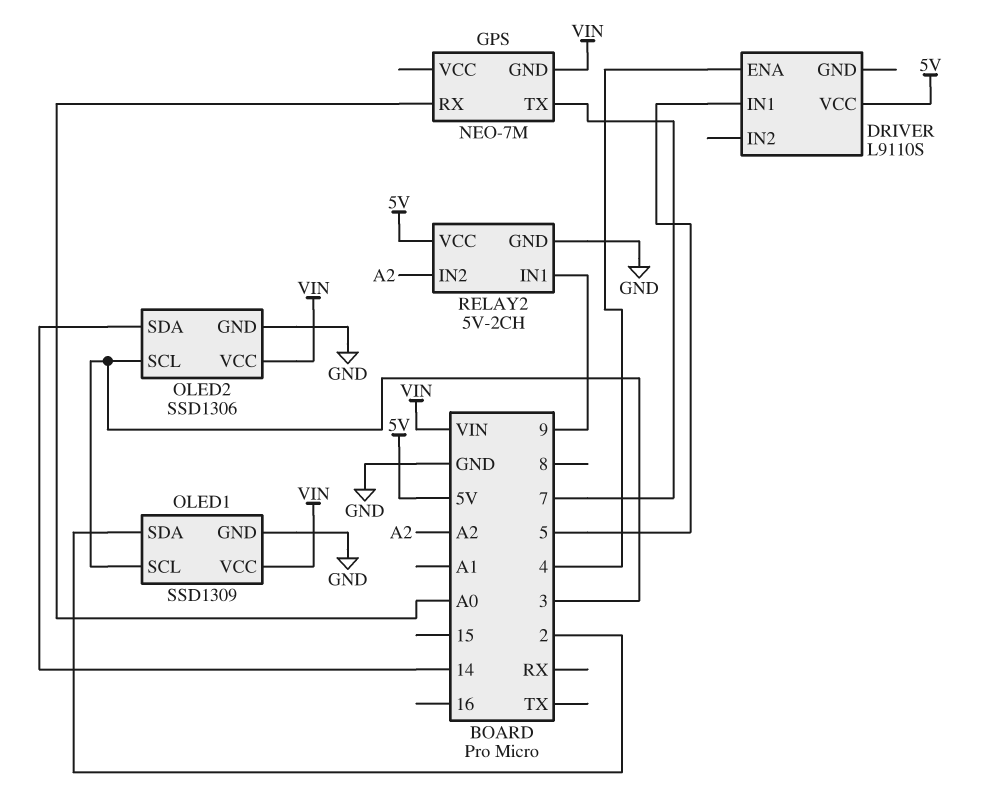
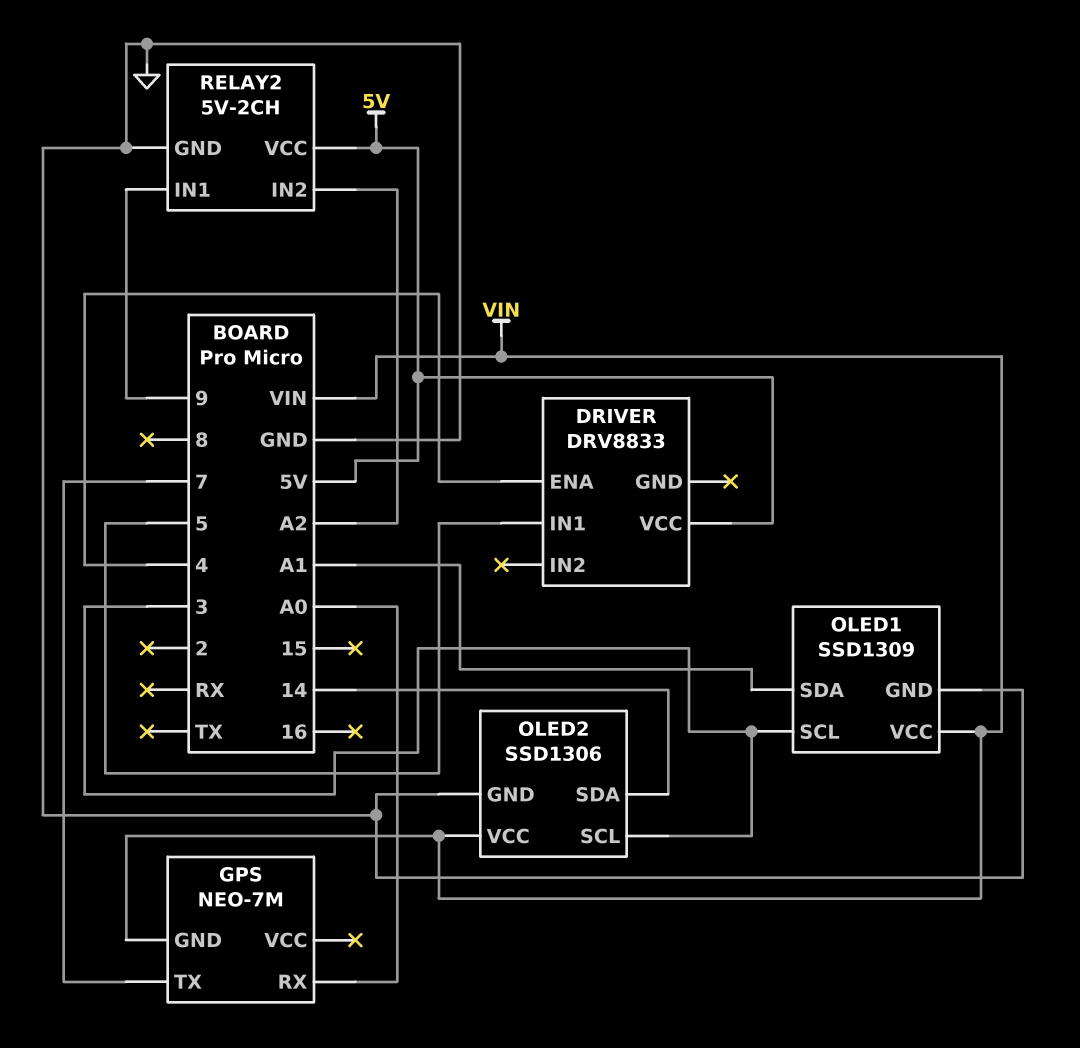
DRIVER: L9110S -> DRV8833
OLED1 pin SDA: 2 -> A1

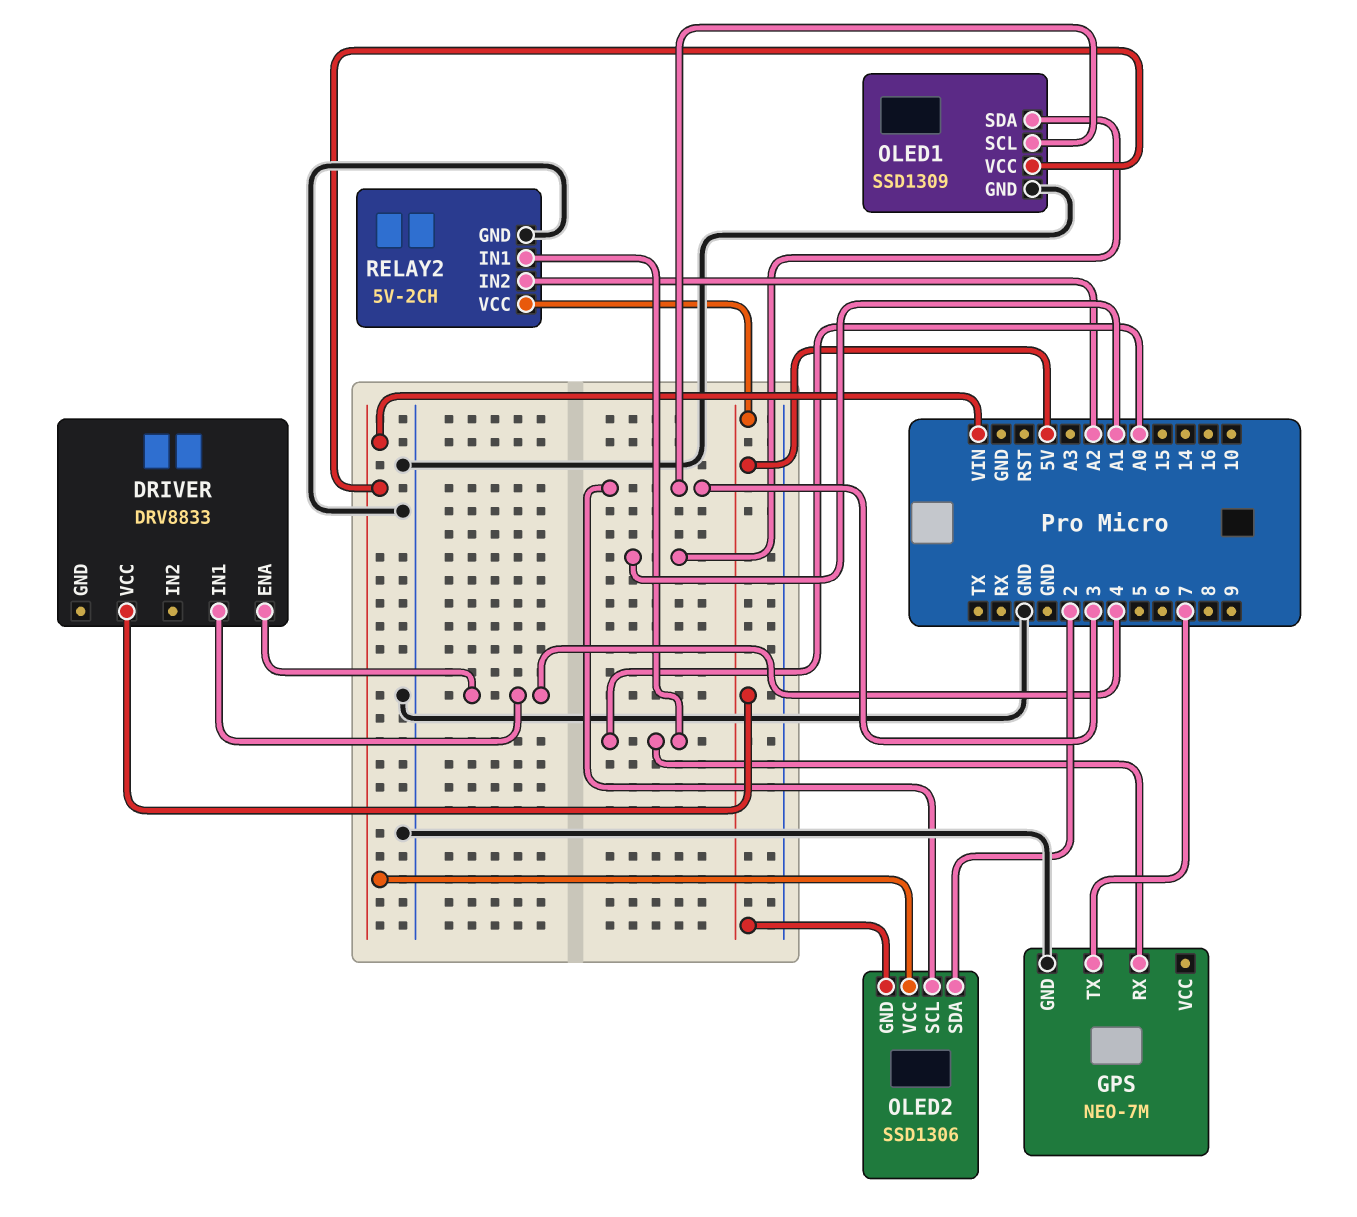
DRIVER pin IN1: 5 -> 4
GPS pin GND: VIN -> GND
OLED2 pin GND: GND -> 5V
OLED2 pin SDA: 14 -> 2
RELAY2 pin IN1: 9 -> A0

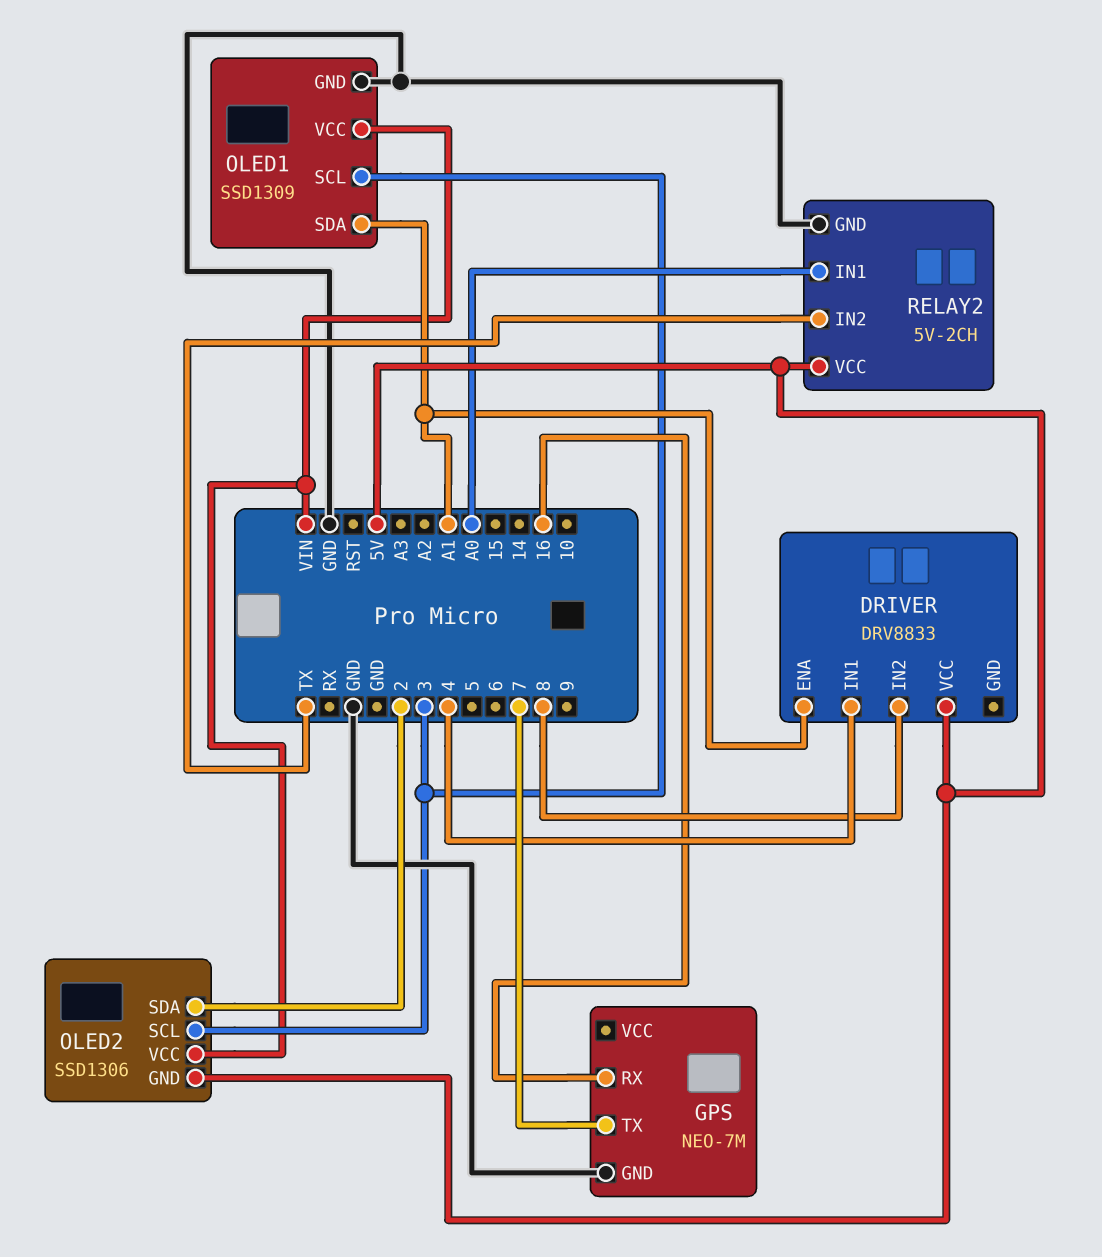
DRIVER pin ENA: 4 -> A1
DRIVER pin IN2: none -> 8
GPS pin RX: A0 -> 16
RELAY2 pin IN2: A2 -> TX

